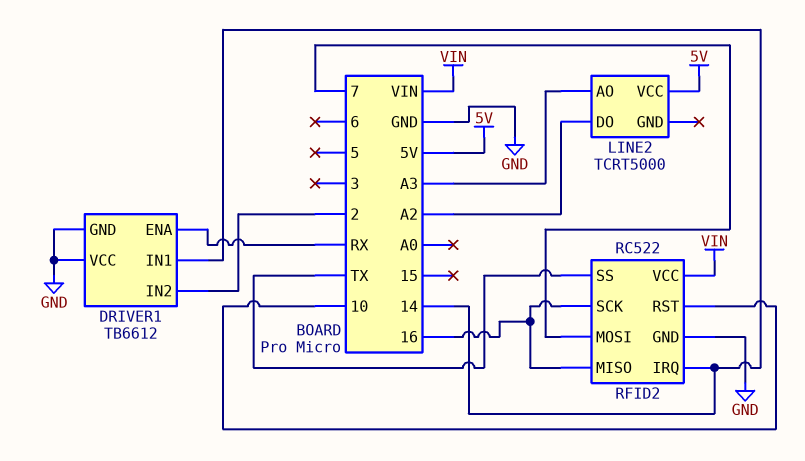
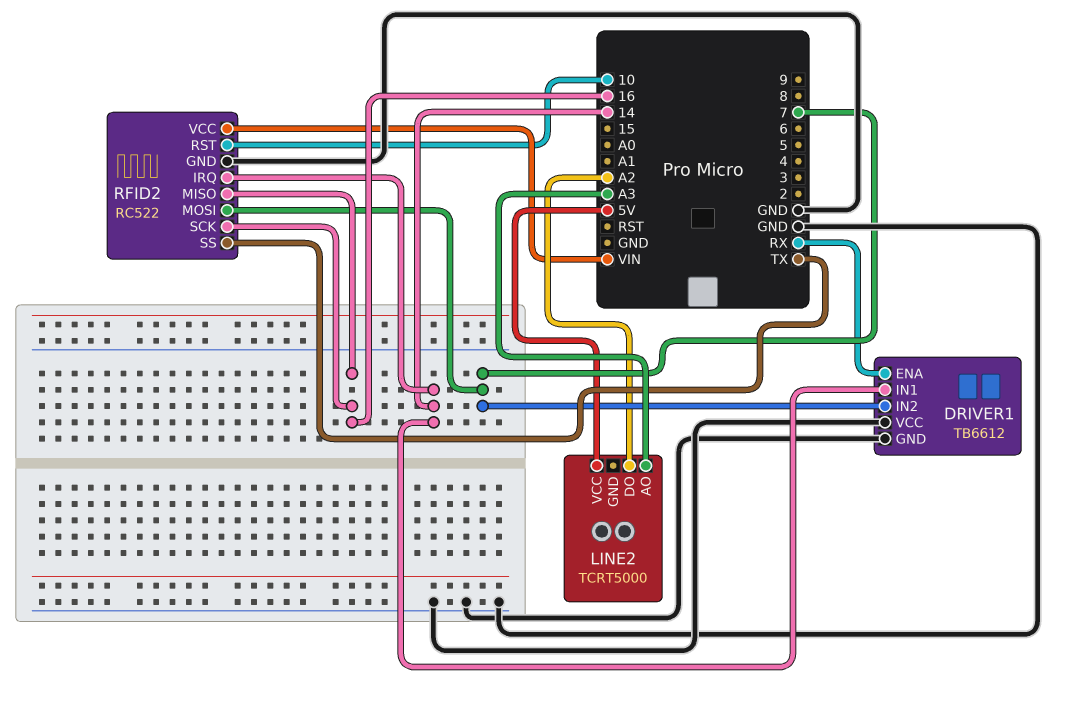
DRIVER1 pin IN2: 2 -> 7

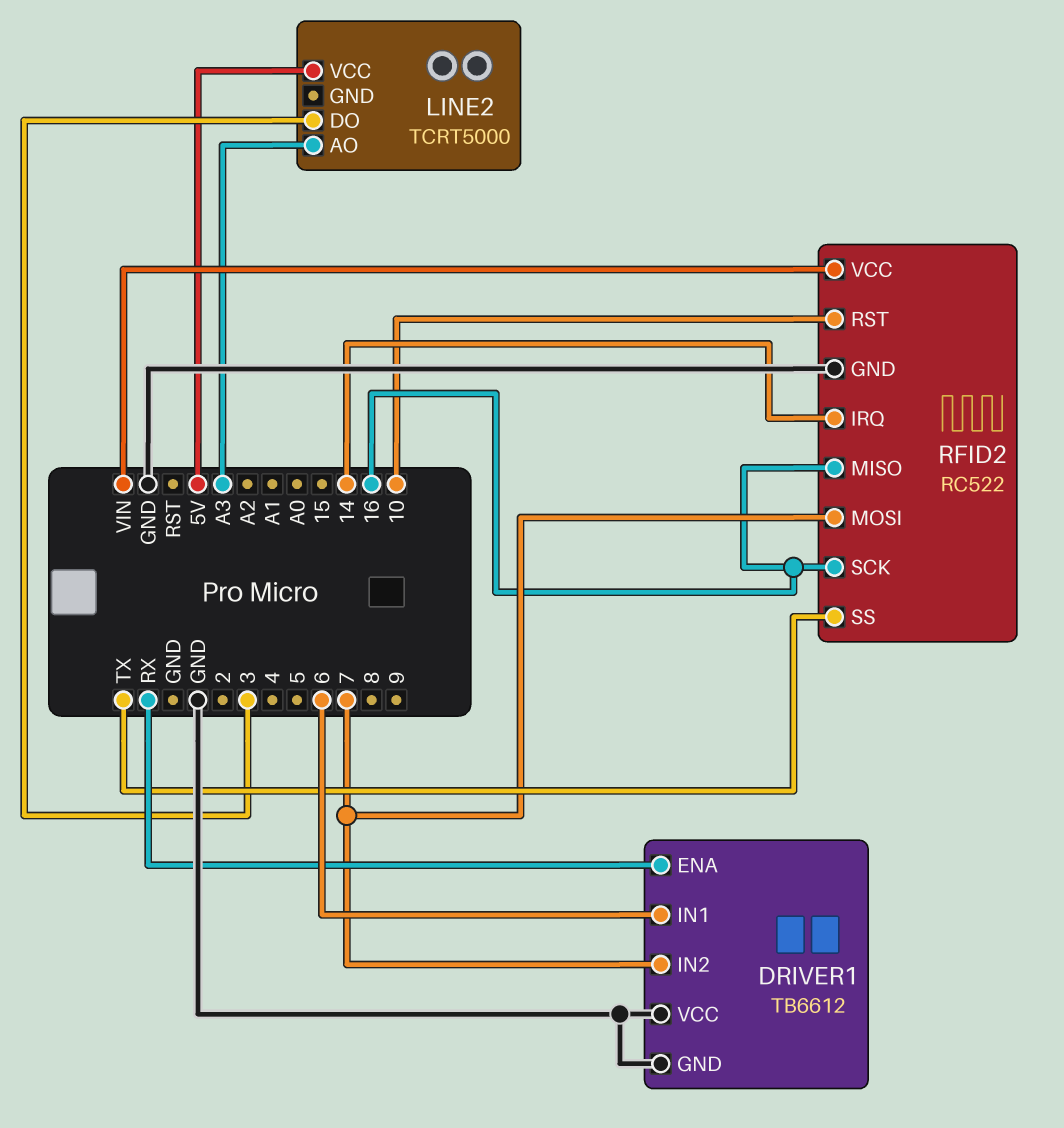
DRIVER1 pin IN1: 14 -> 6
LINE2 pin DO: A2 -> 3

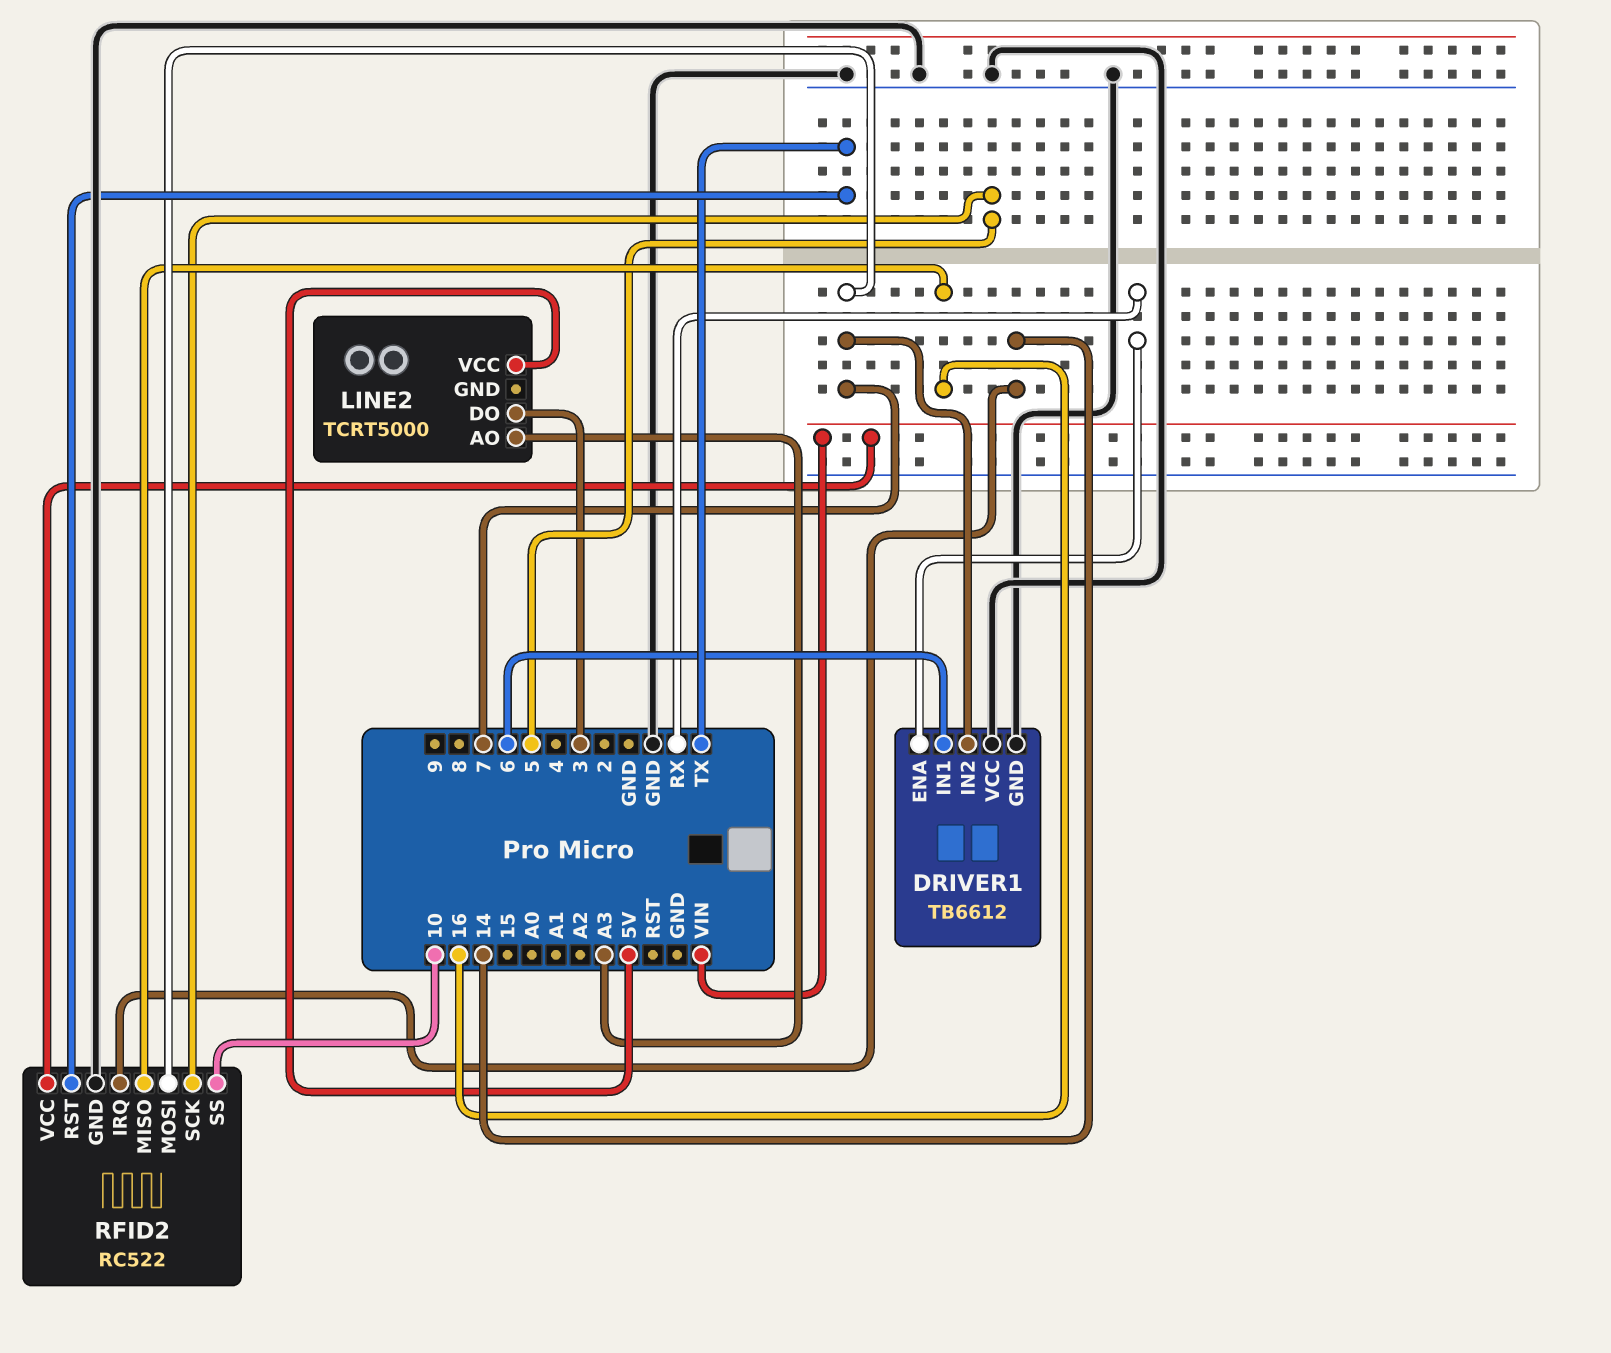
RFID2 pin RST: 10 -> TX
RFID2 pin SCK: 16 -> 5
RFID2 pin SS: TX -> 10

